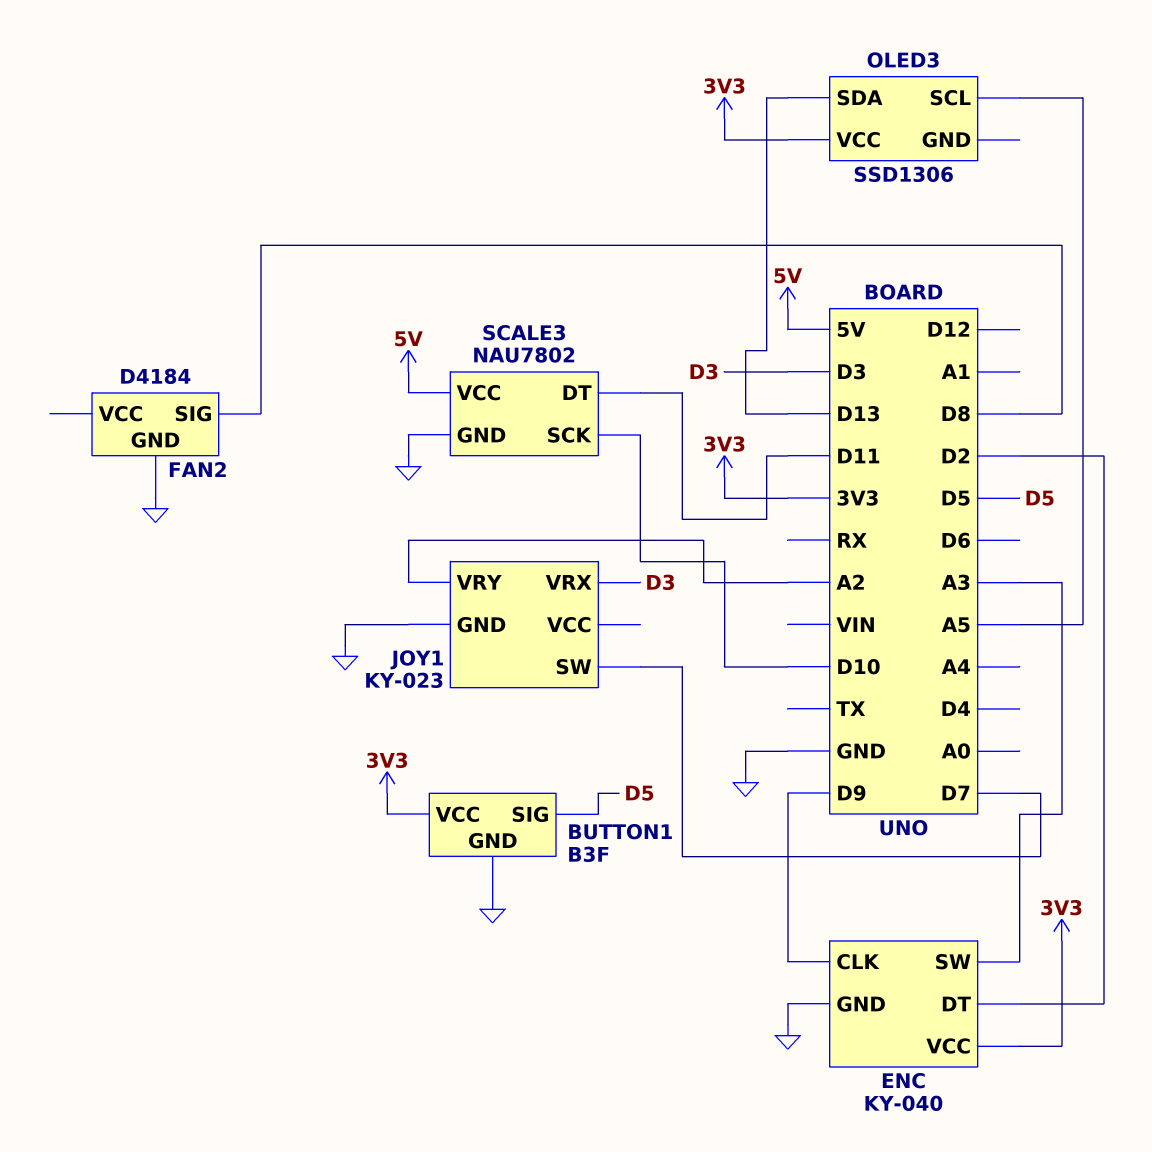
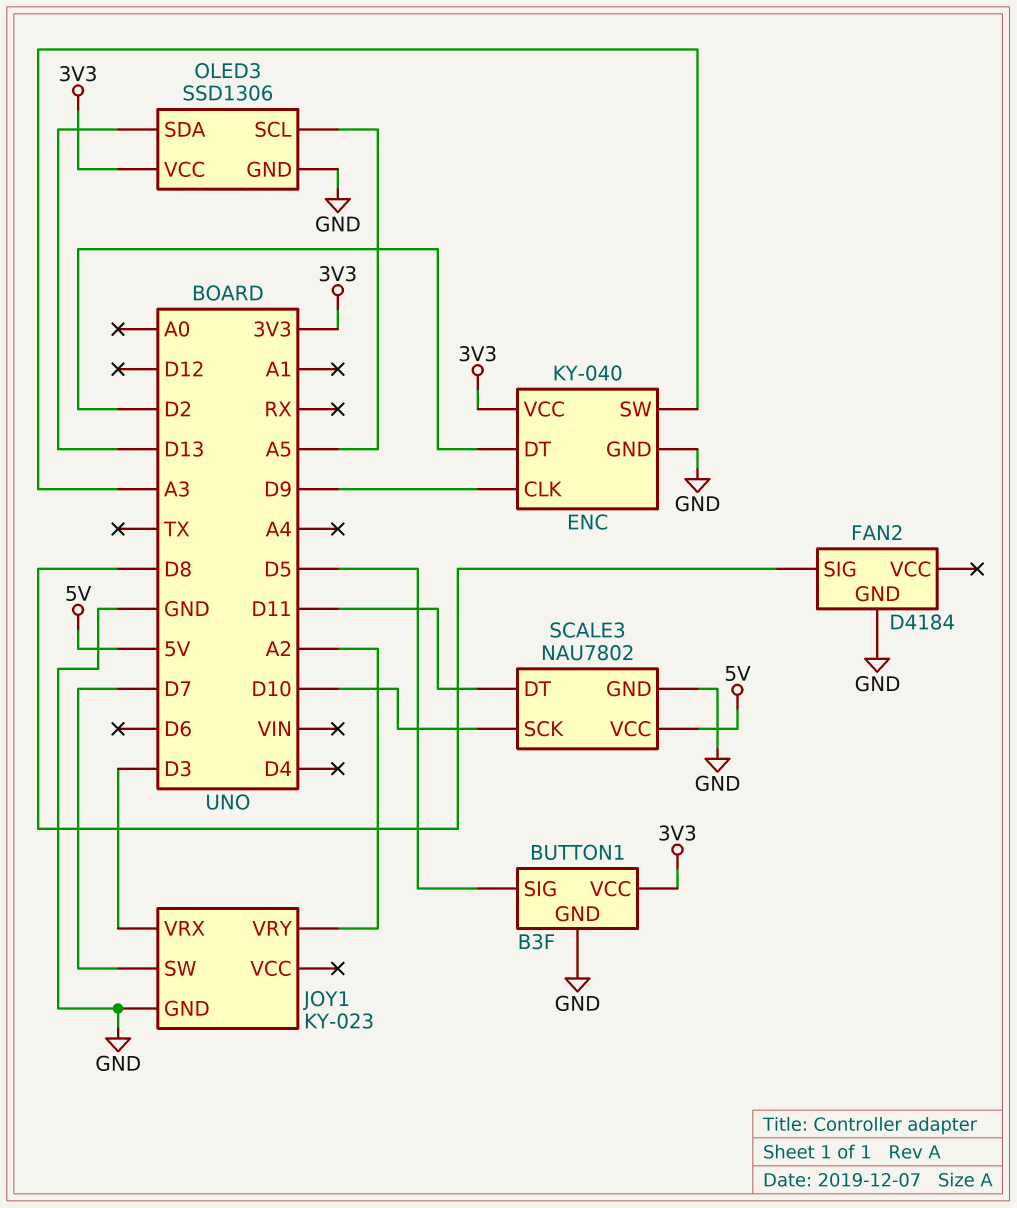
OLED3 pin GND: none -> GND

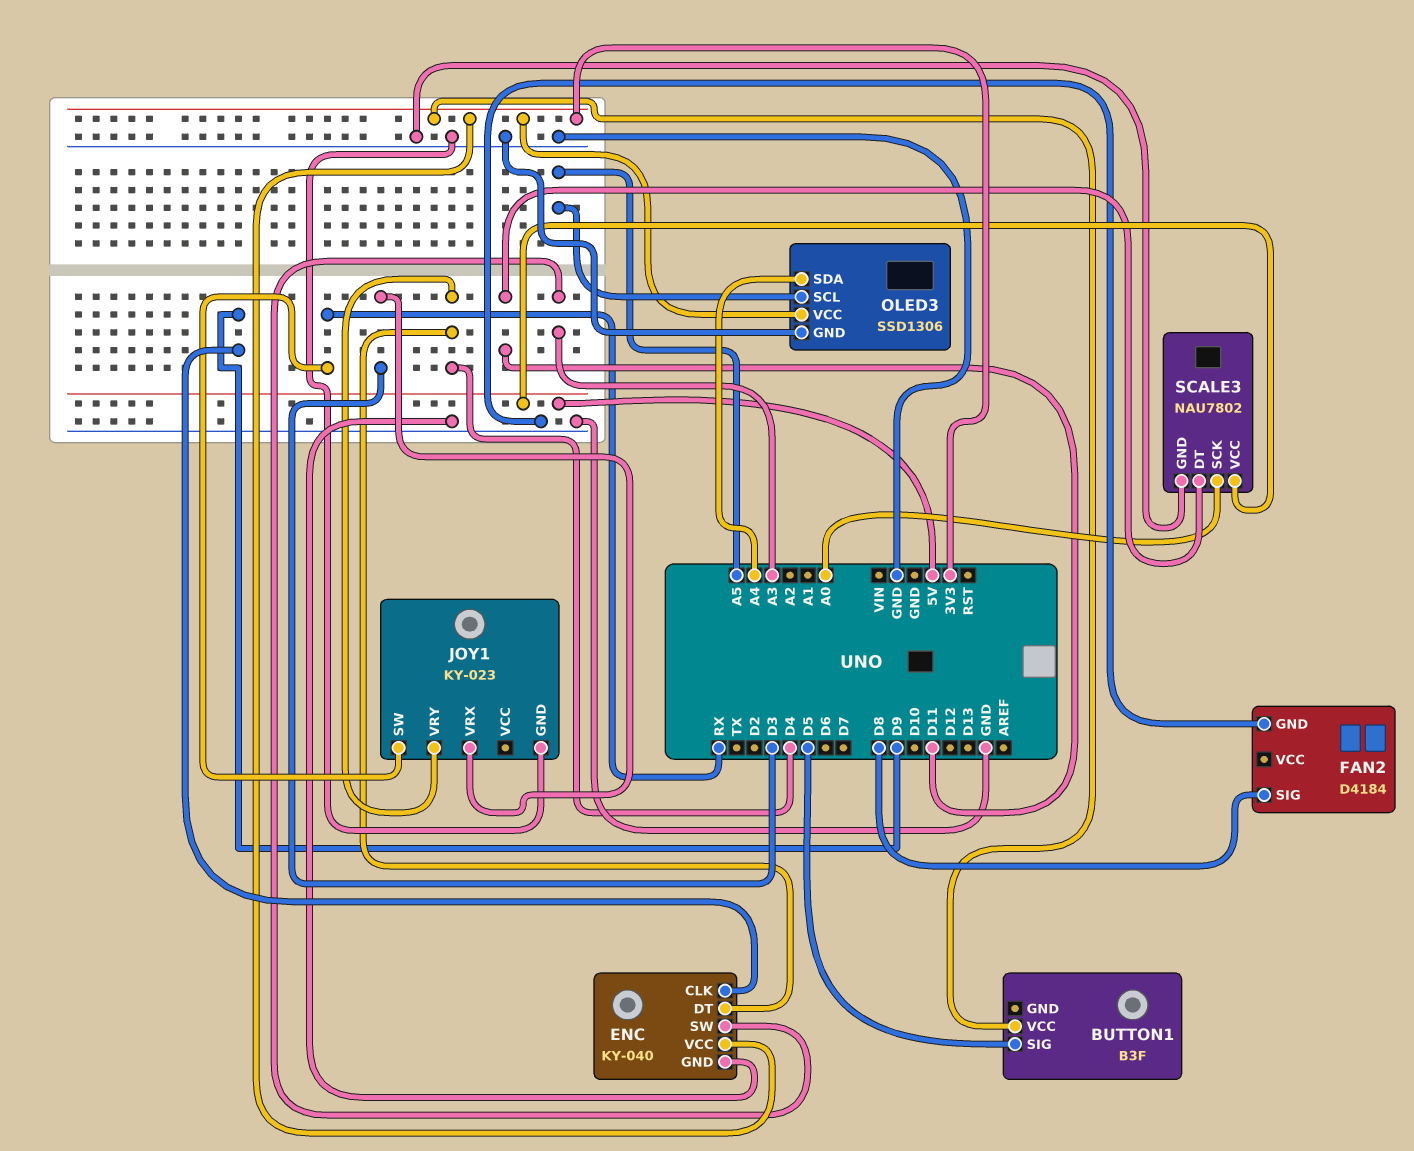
BUTTON1 pin GND: GND -> none
ENC pin DT: D2 -> D4
JOY1 pin SW: D7 -> RX
JOY1 pin VRY: A2 -> D4
OLED3 pin SDA: D13 -> A4
SCALE3 pin SCK: D10 -> A0

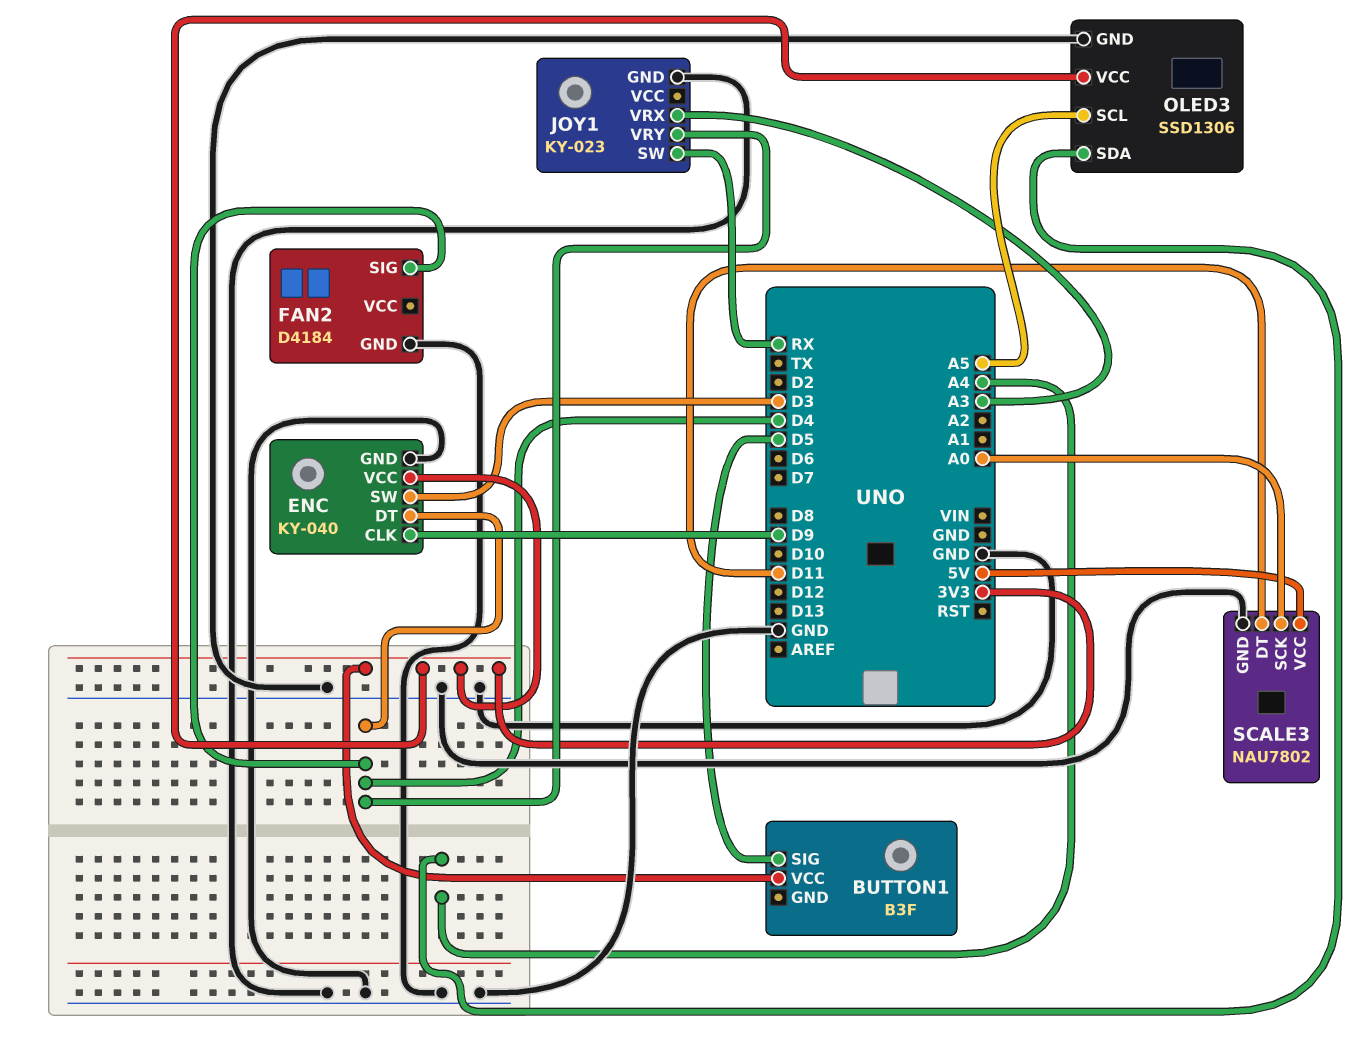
ENC pin SW: A3 -> D3
FAN2 pin SIG: D8 -> D4
JOY1 pin VRX: D3 -> A3

